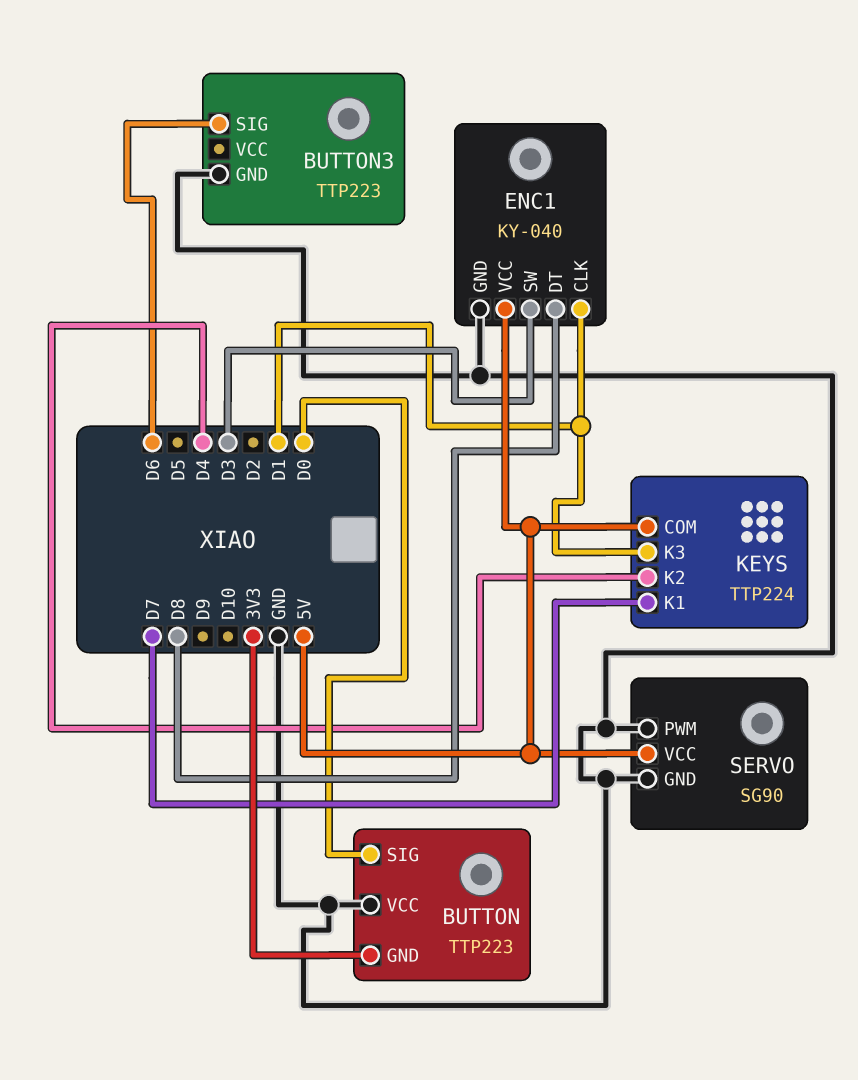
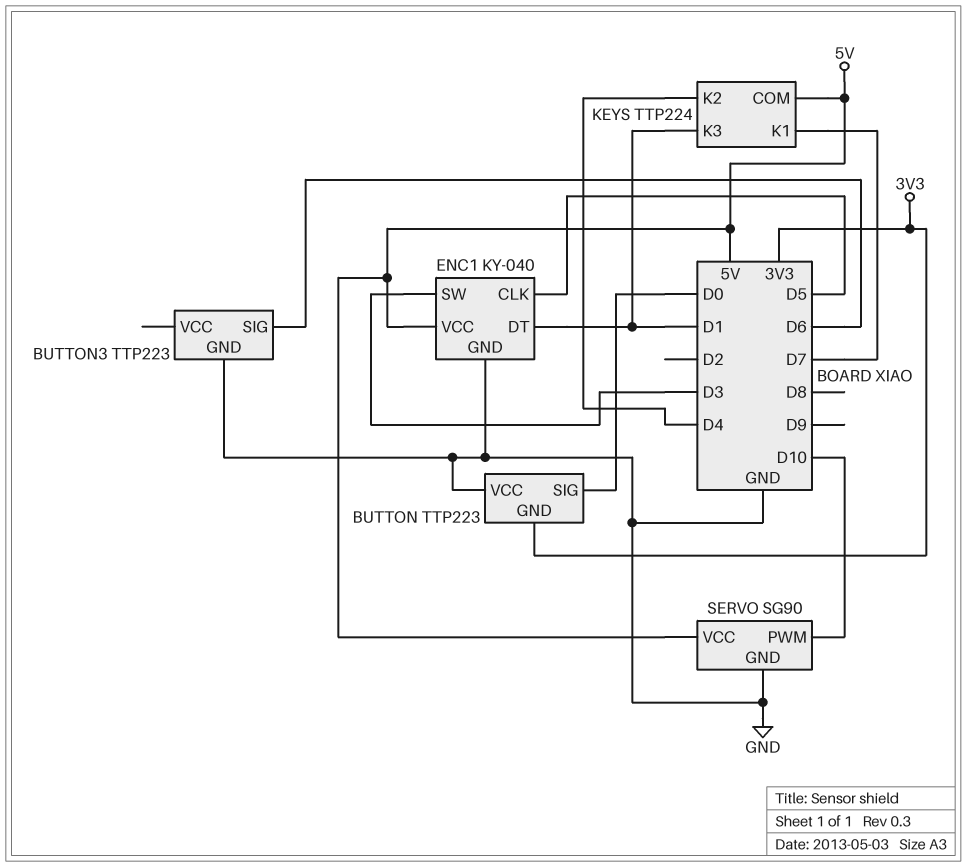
ENC1 pin CLK: D1 -> D5
ENC1 pin DT: D8 -> D1
SERVO pin PWM: GND -> D10

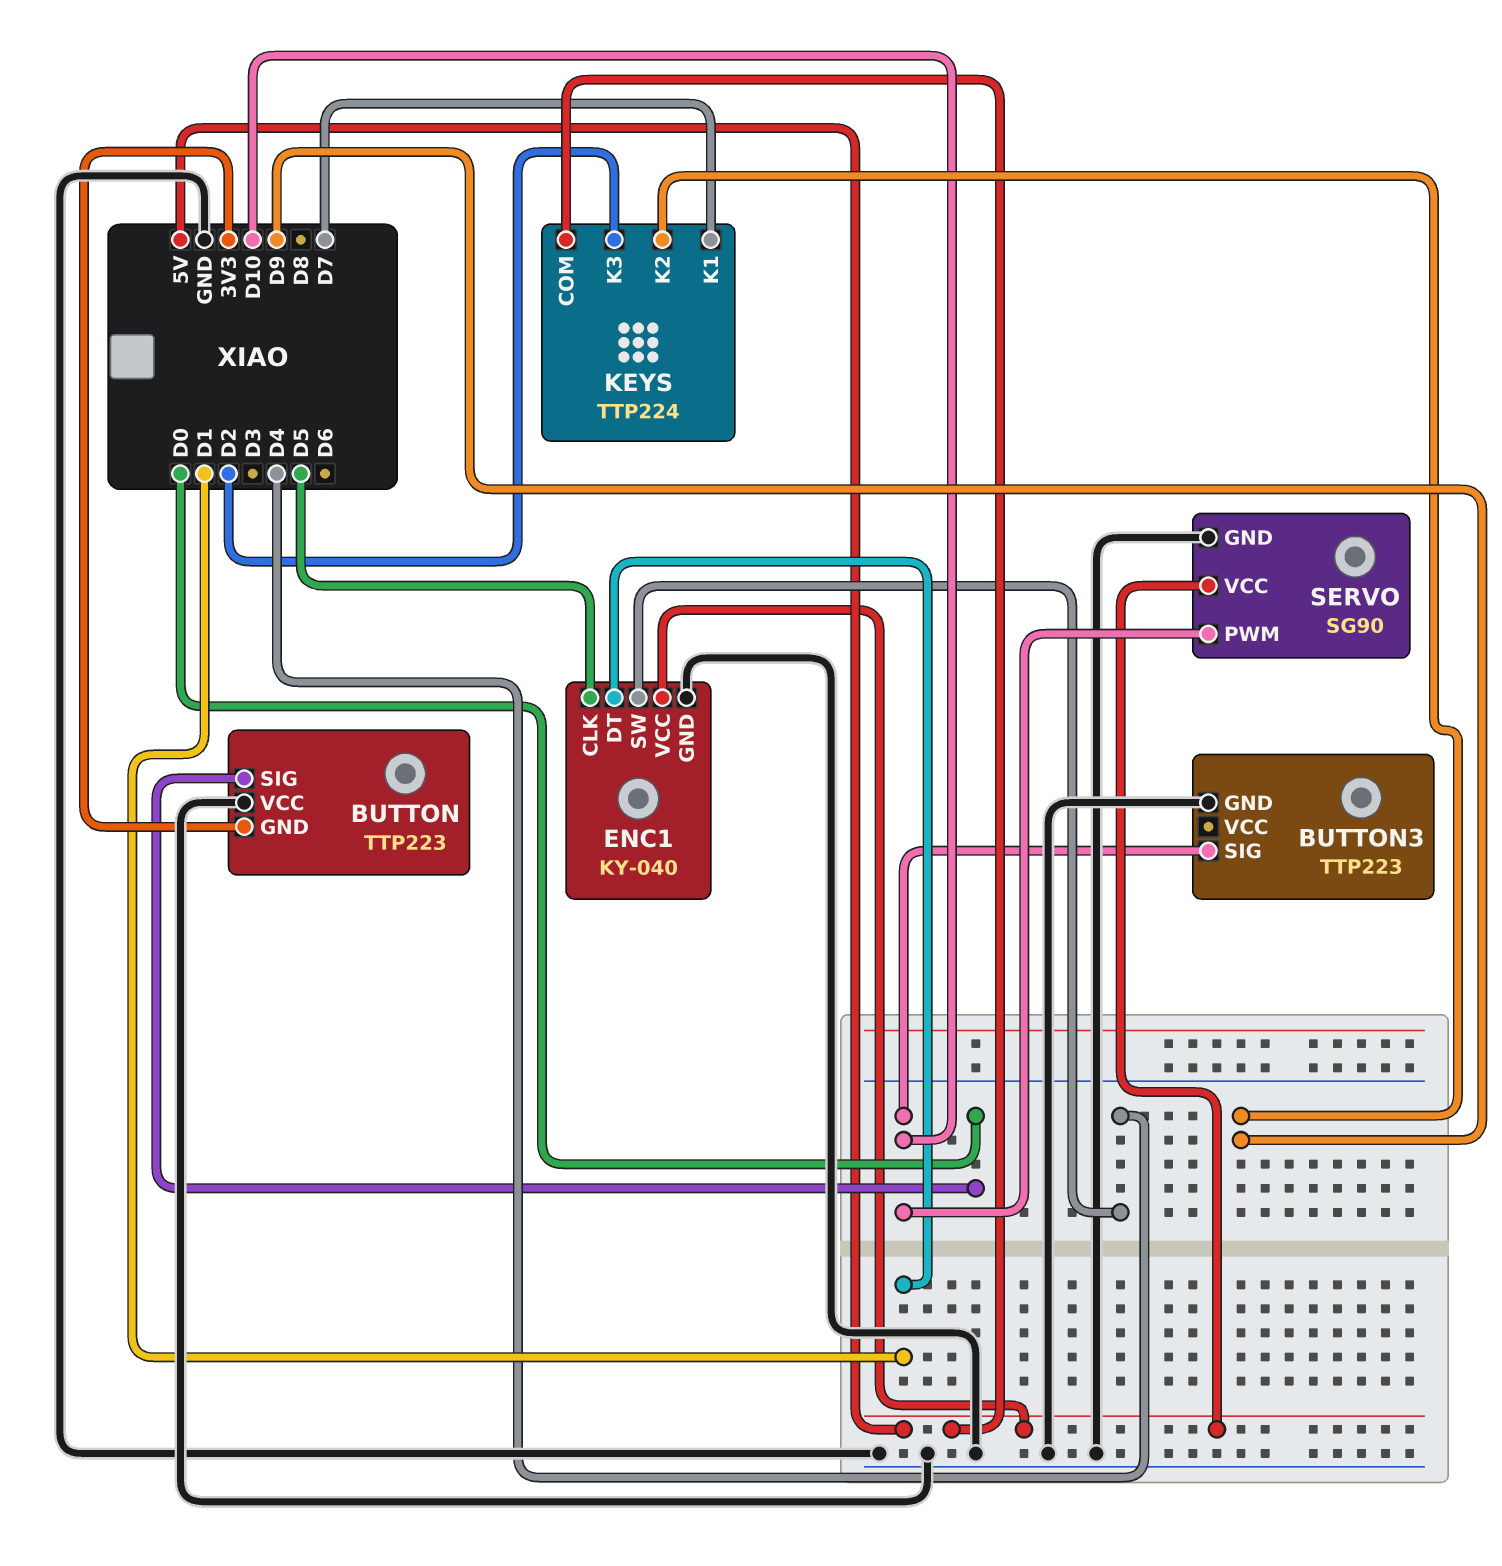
BUTTON3 pin SIG: D6 -> D10
ENC1 pin SW: D3 -> D4
KEYS pin K2: D4 -> D9
KEYS pin K3: D1 -> D2

